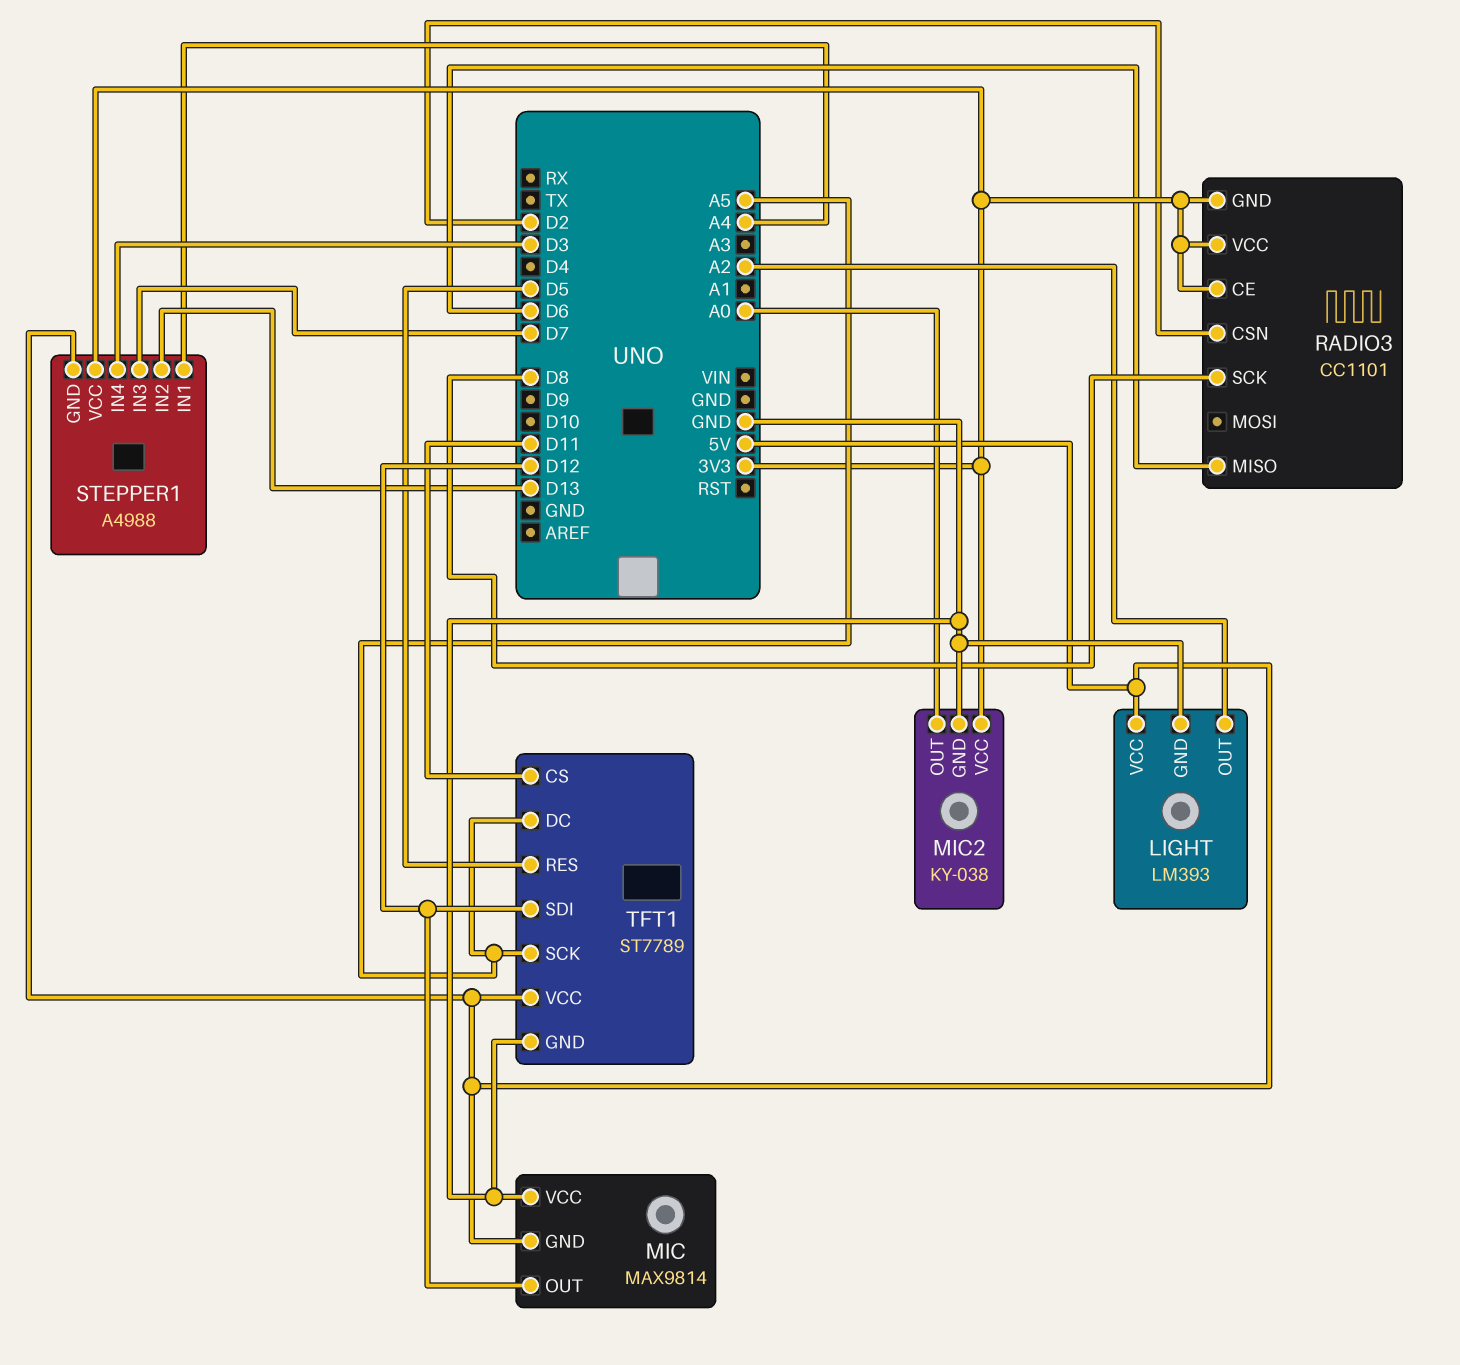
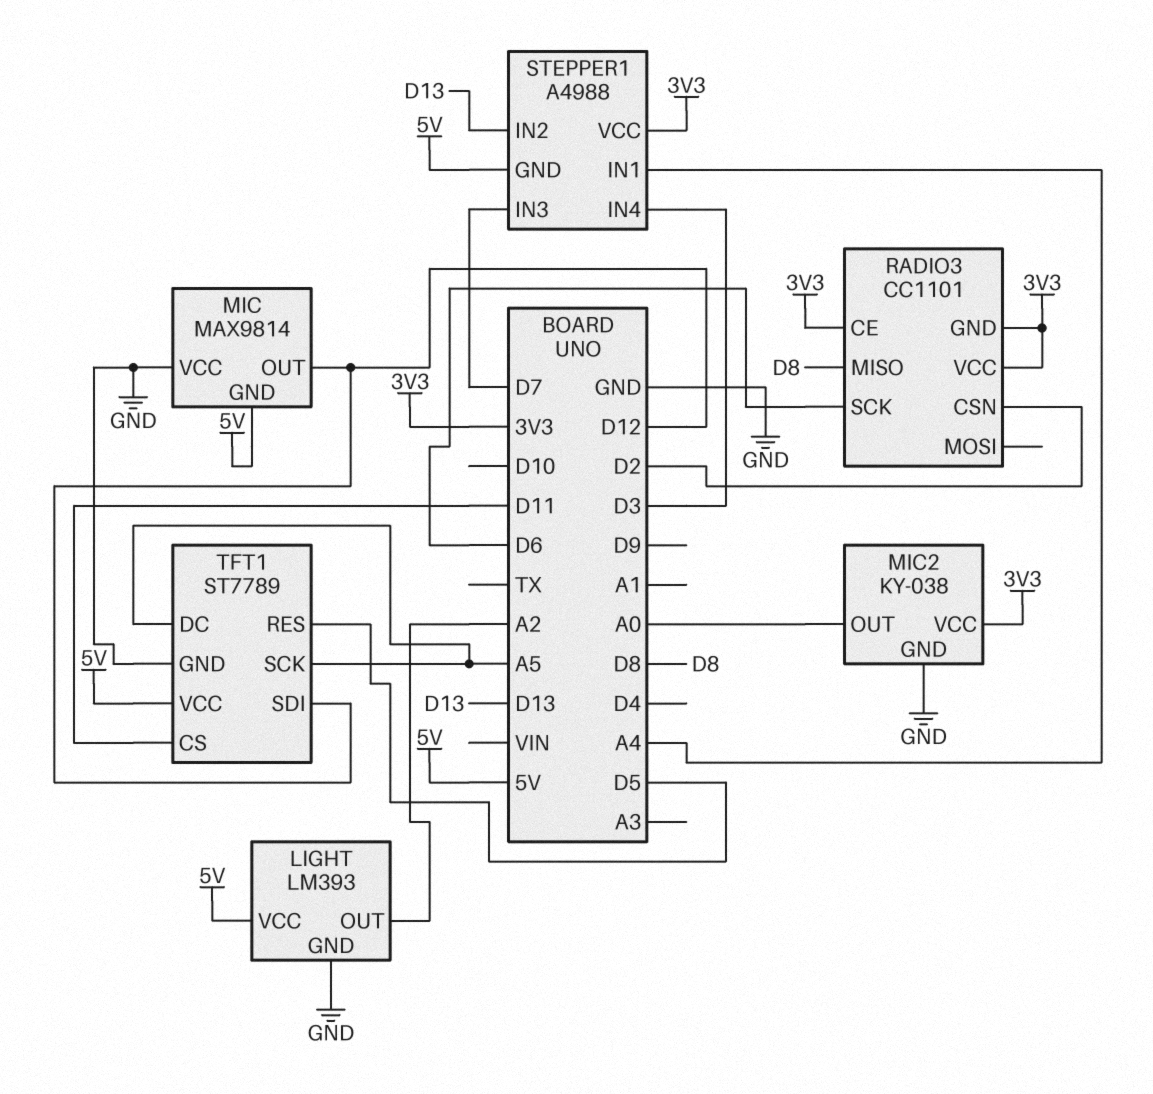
RADIO3 pin MISO: D6 -> D8
RADIO3 pin SCK: D8 -> D6

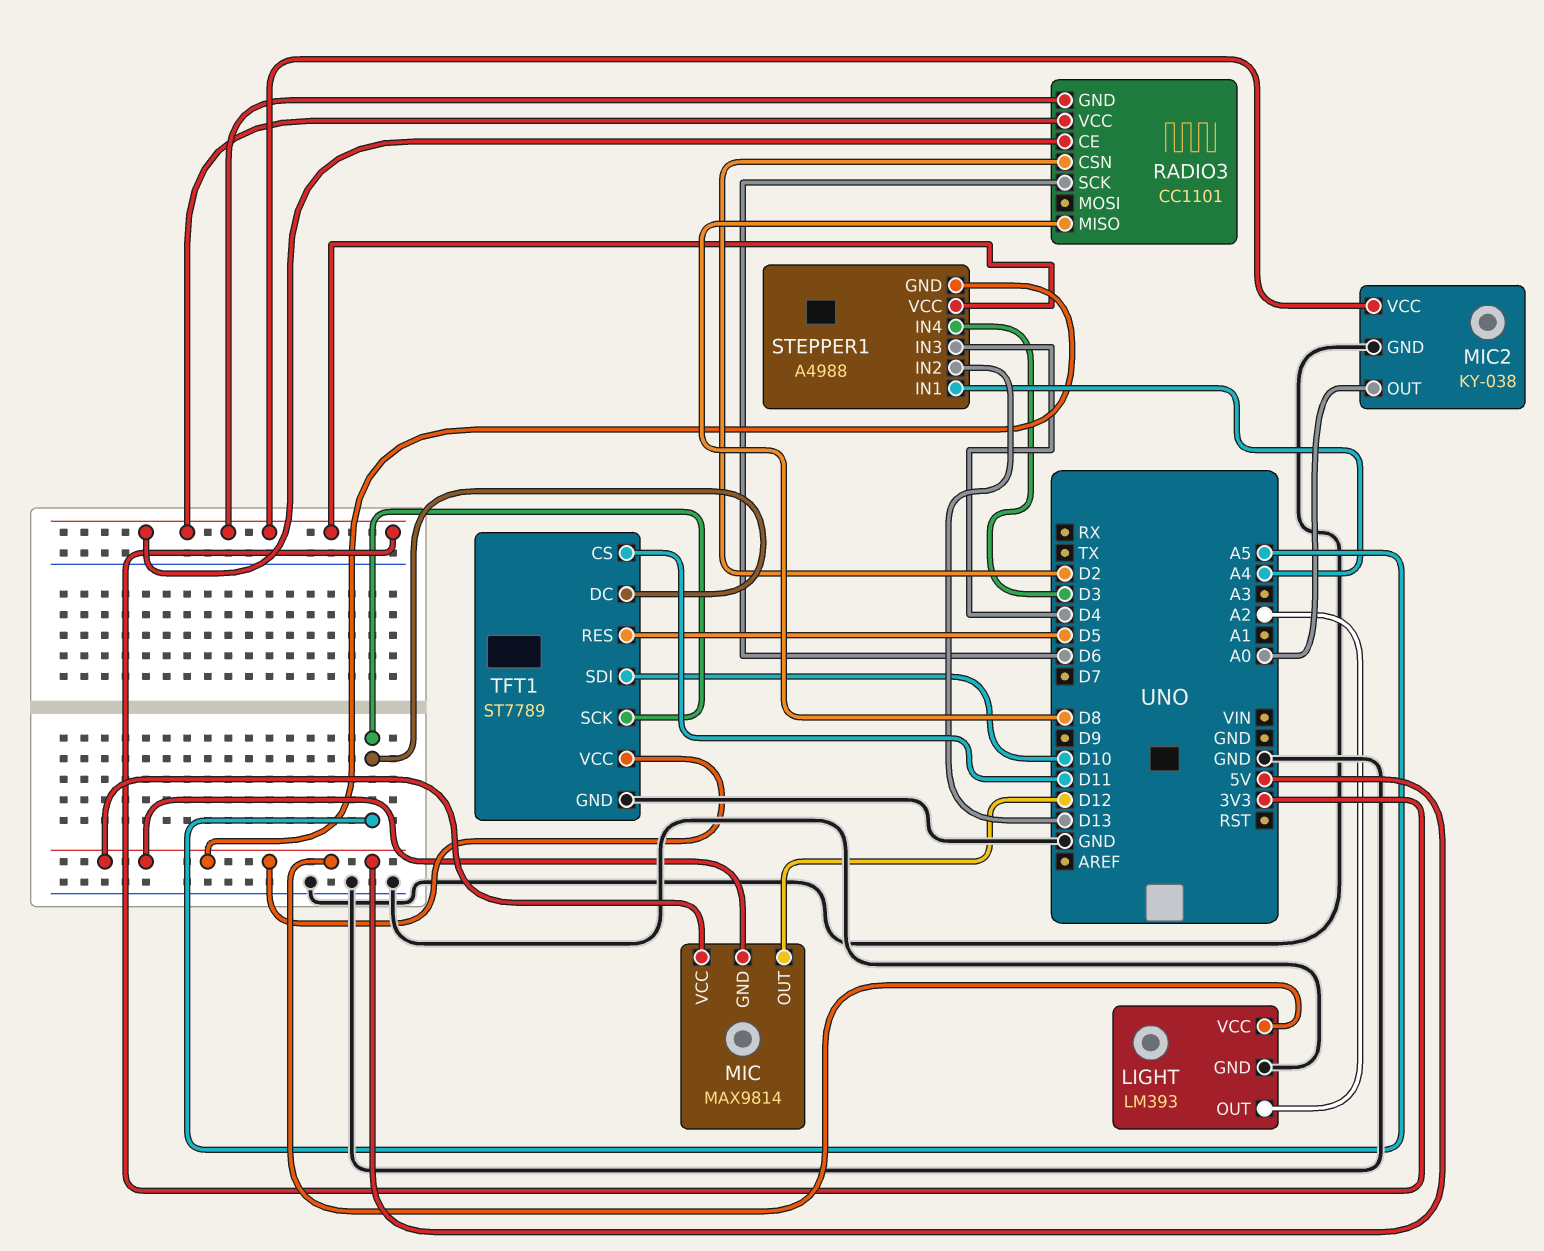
MIC pin VCC: GND -> 5V
STEPPER1 pin IN3: D7 -> D4
TFT1 pin SDI: D12 -> D10

